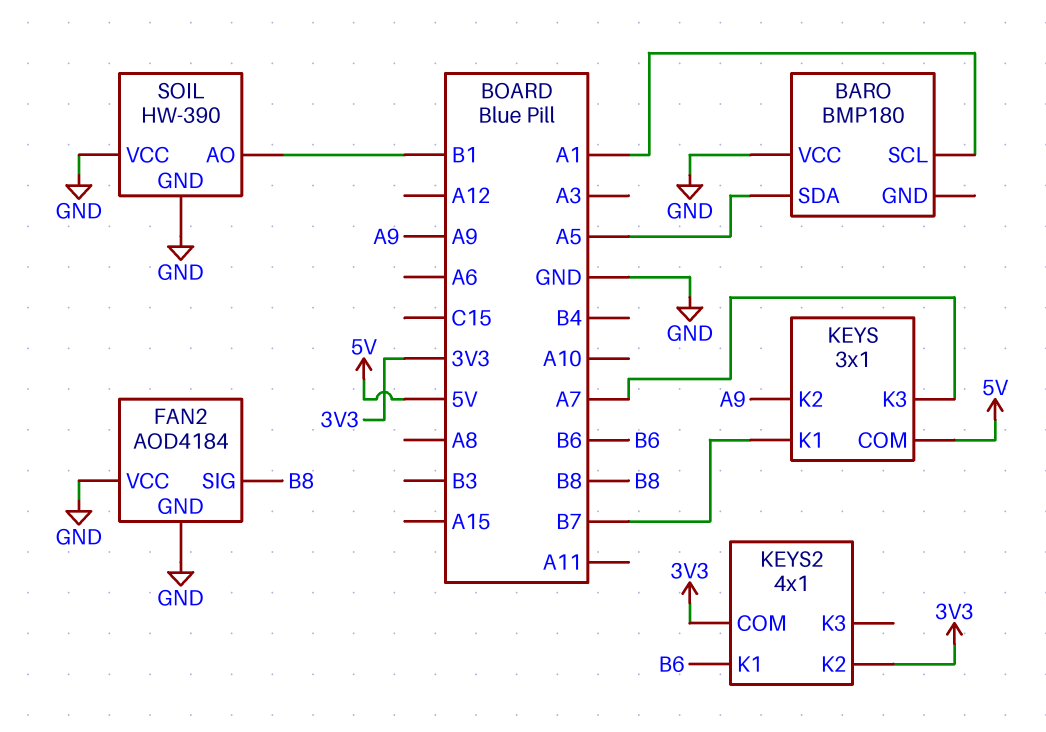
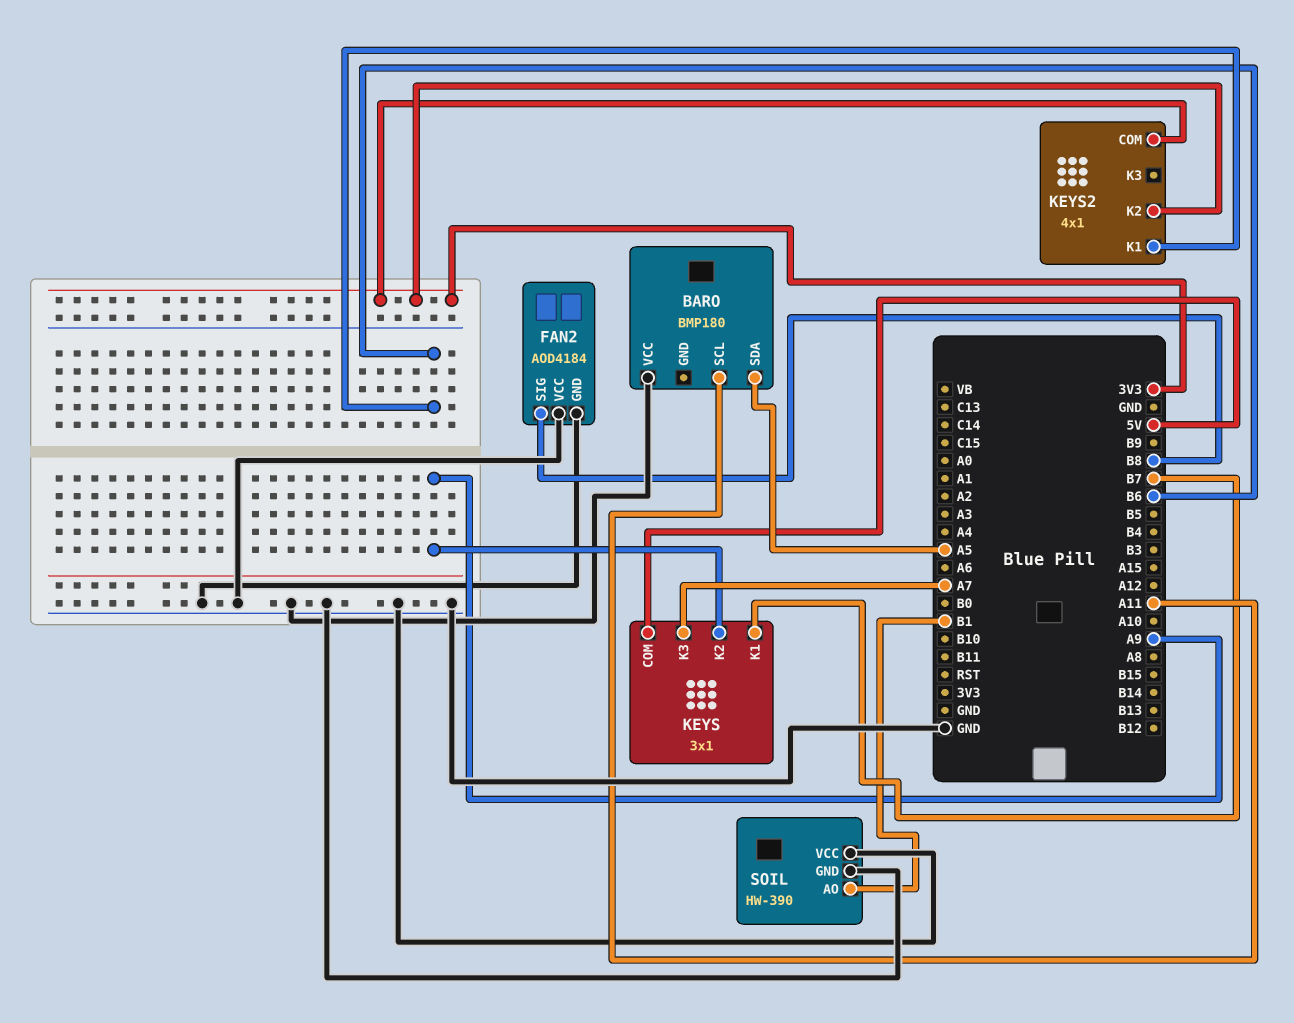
BARO pin SCL: A1 -> A11

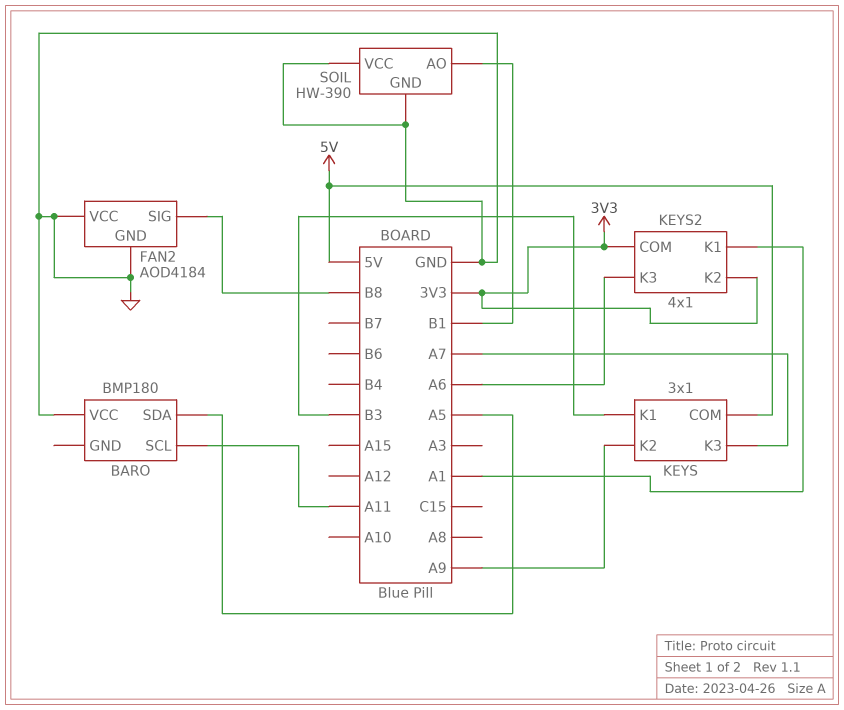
KEYS pin K1: B7 -> B3
KEYS2 pin K1: B6 -> A1
KEYS2 pin K3: none -> A6

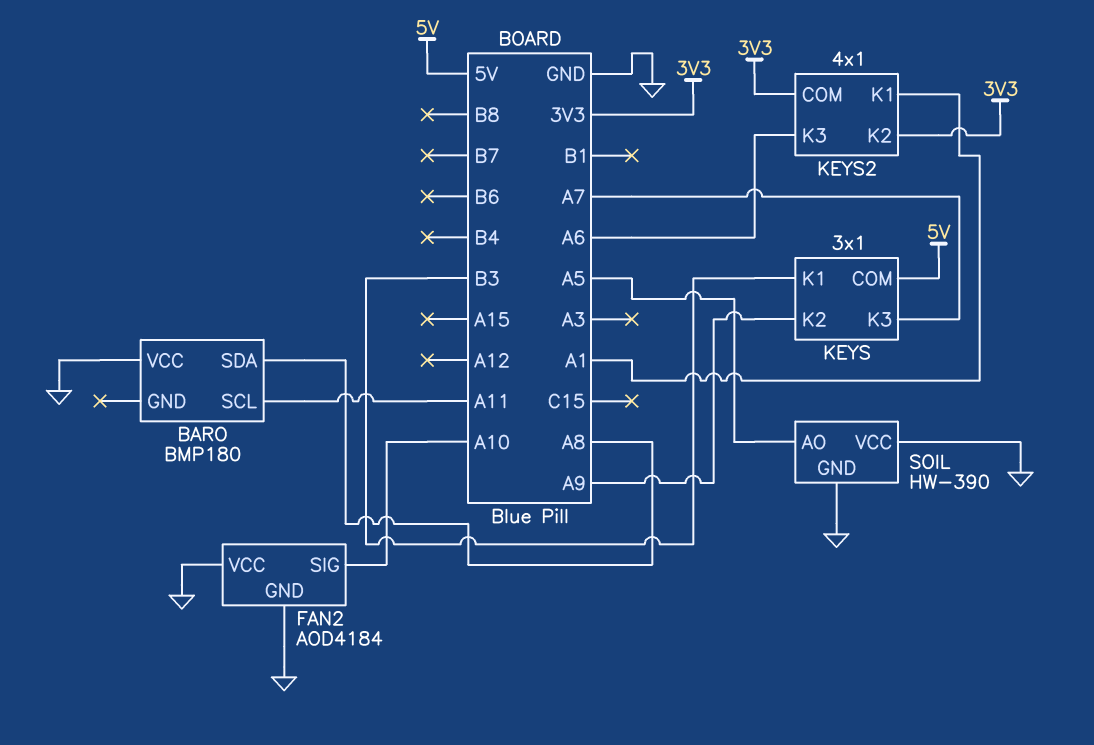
BARO pin SDA: A5 -> A8
FAN2 pin SIG: B8 -> A10
SOIL pin AO: B1 -> A5

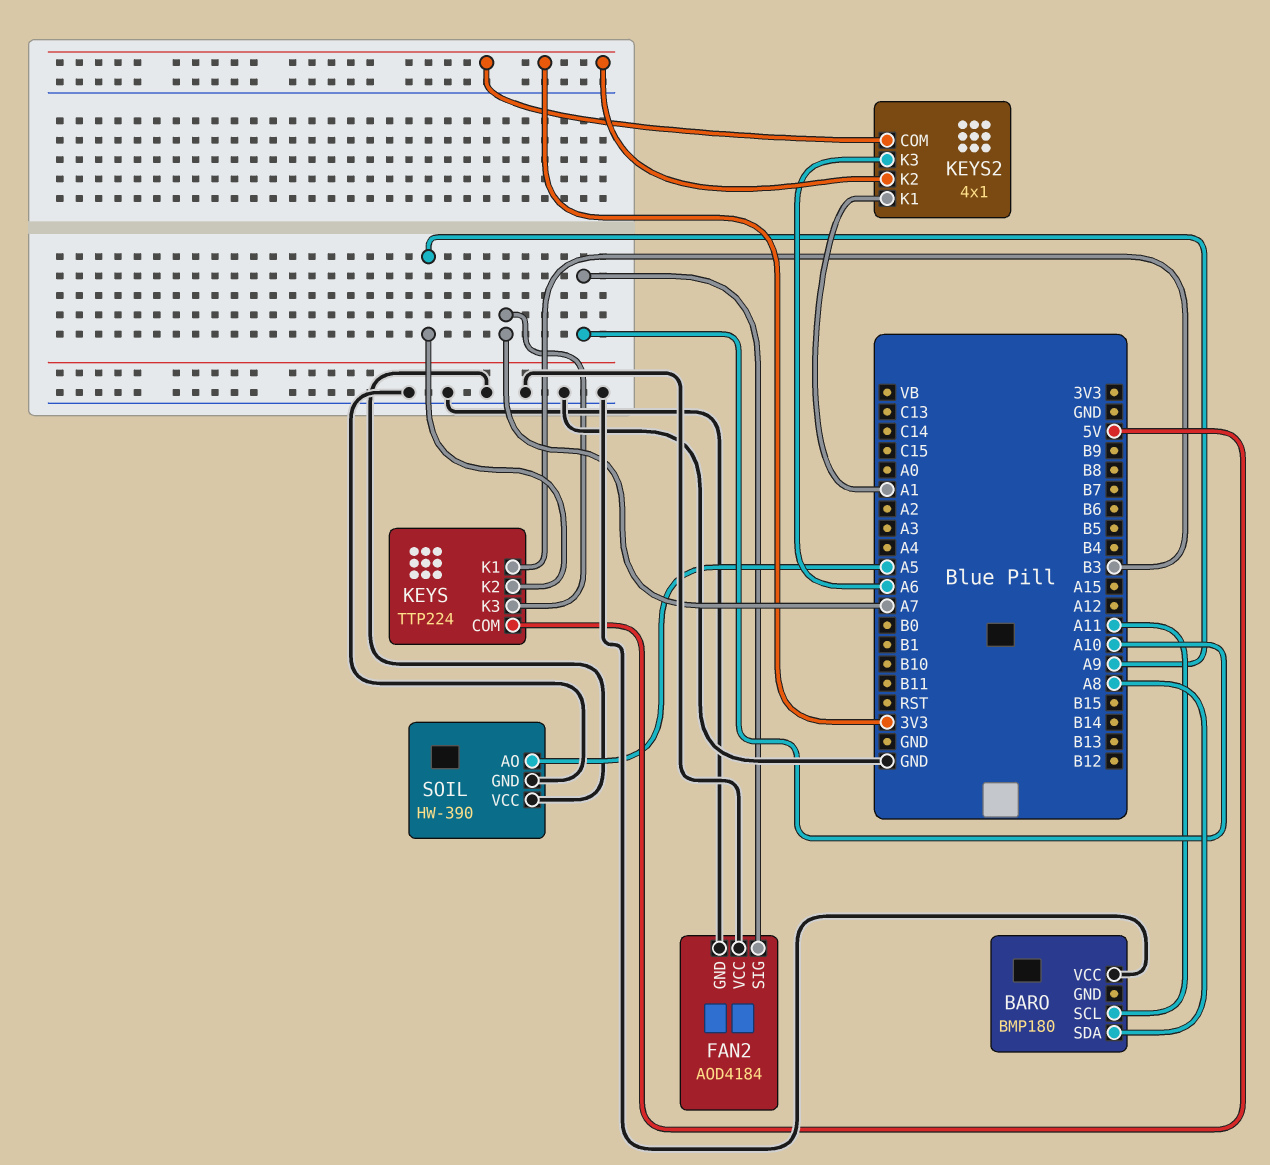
KEYS: 3x1 -> TTP224

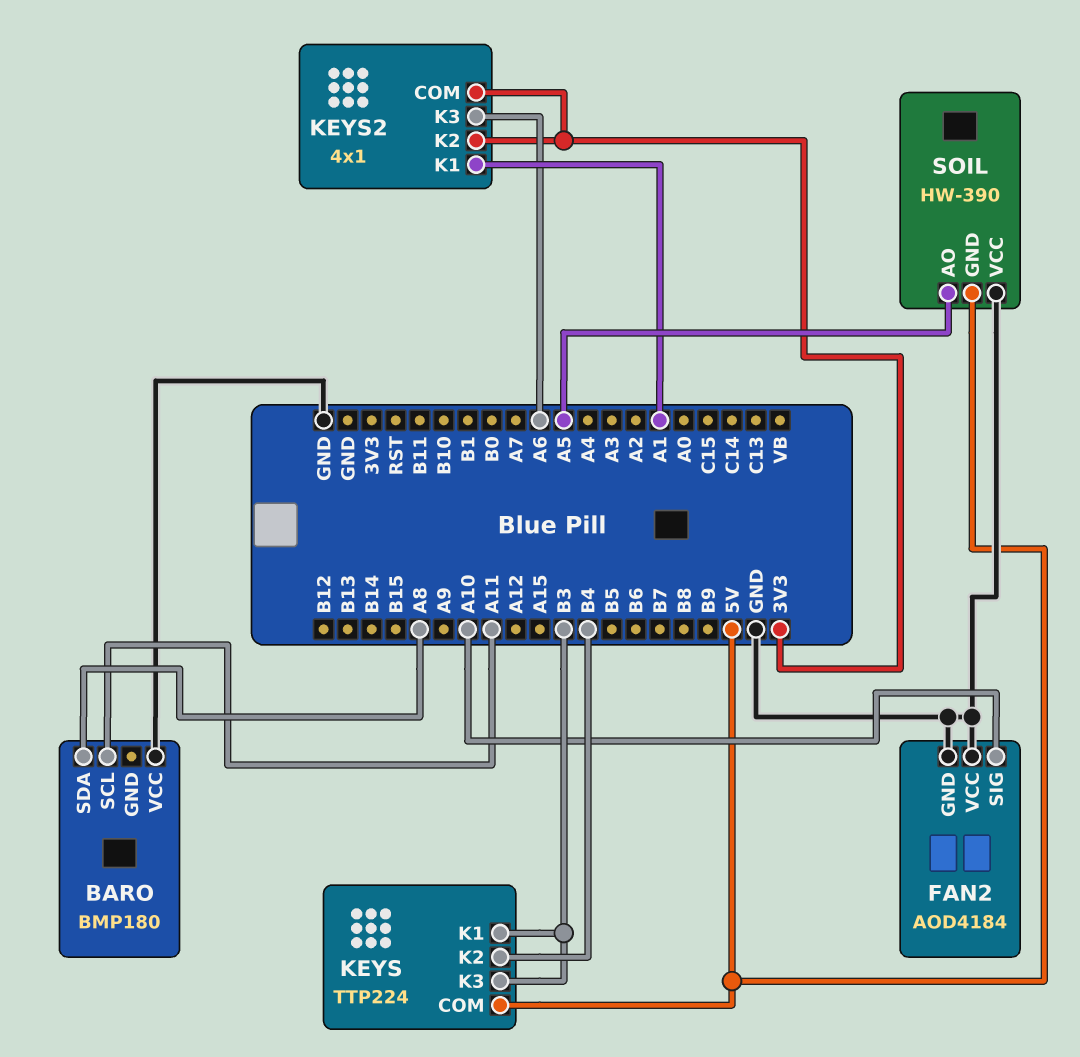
KEYS pin K2: A9 -> B4
KEYS pin K3: A7 -> B3
SOIL pin GND: GND -> 5V

